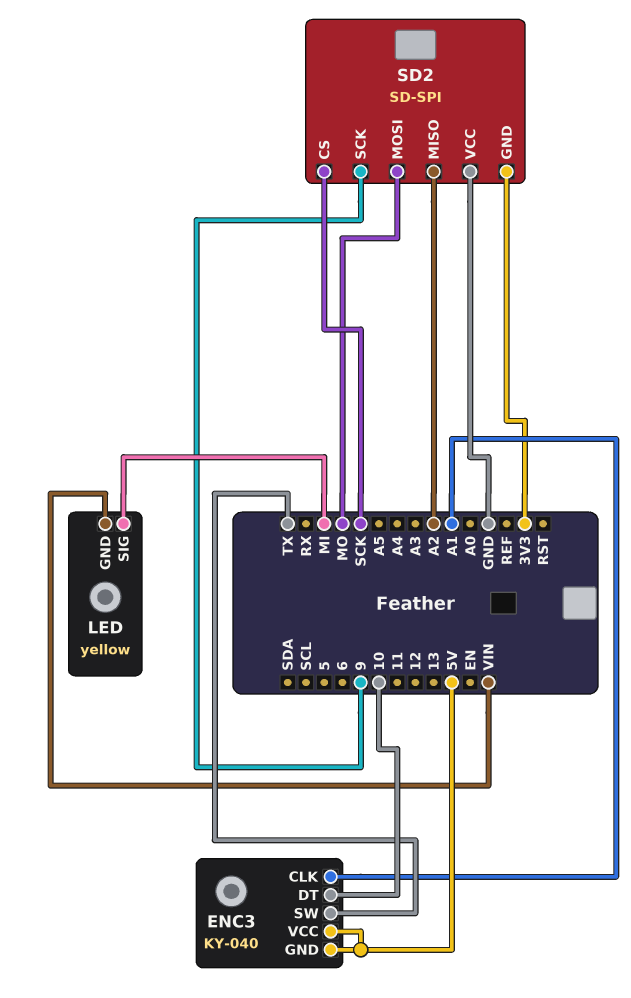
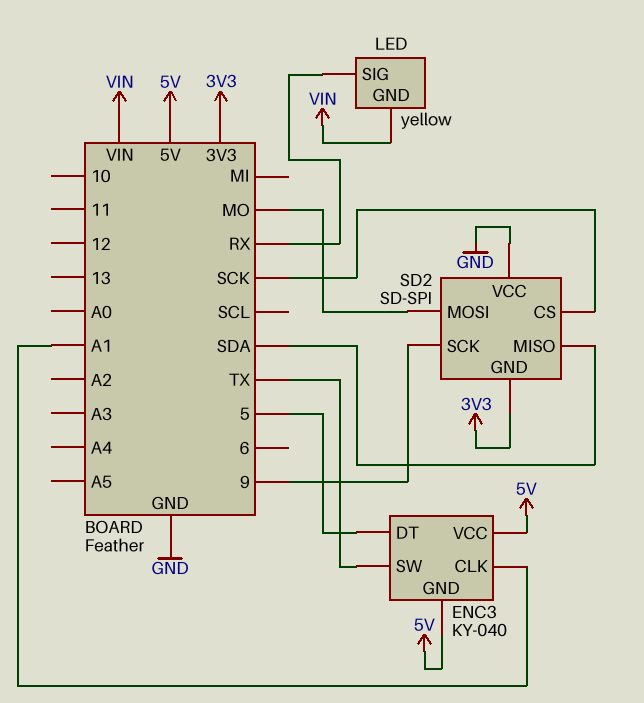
ENC3 pin DT: 10 -> 5
LED pin SIG: MI -> RX
SD2 pin MISO: A2 -> SDA

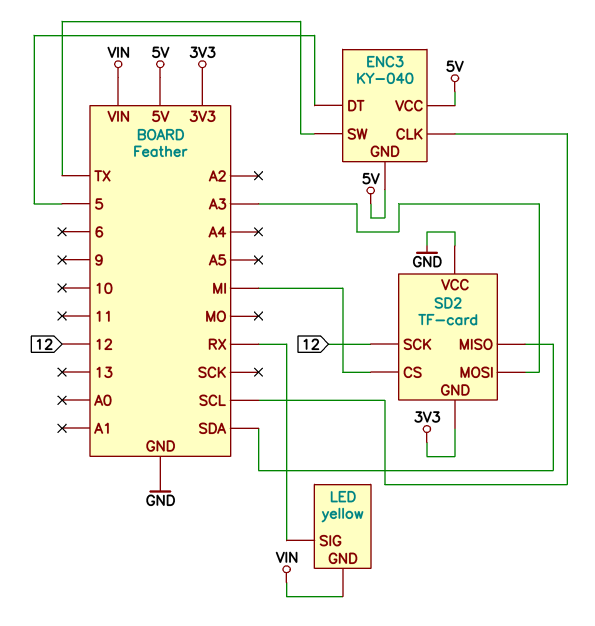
ENC3 pin CLK: A1 -> SCL
SD2: SD-SPI -> TF-card
SD2 pin CS: SCK -> MI
SD2 pin MOSI: MO -> A3
SD2 pin SCK: 9 -> 12

